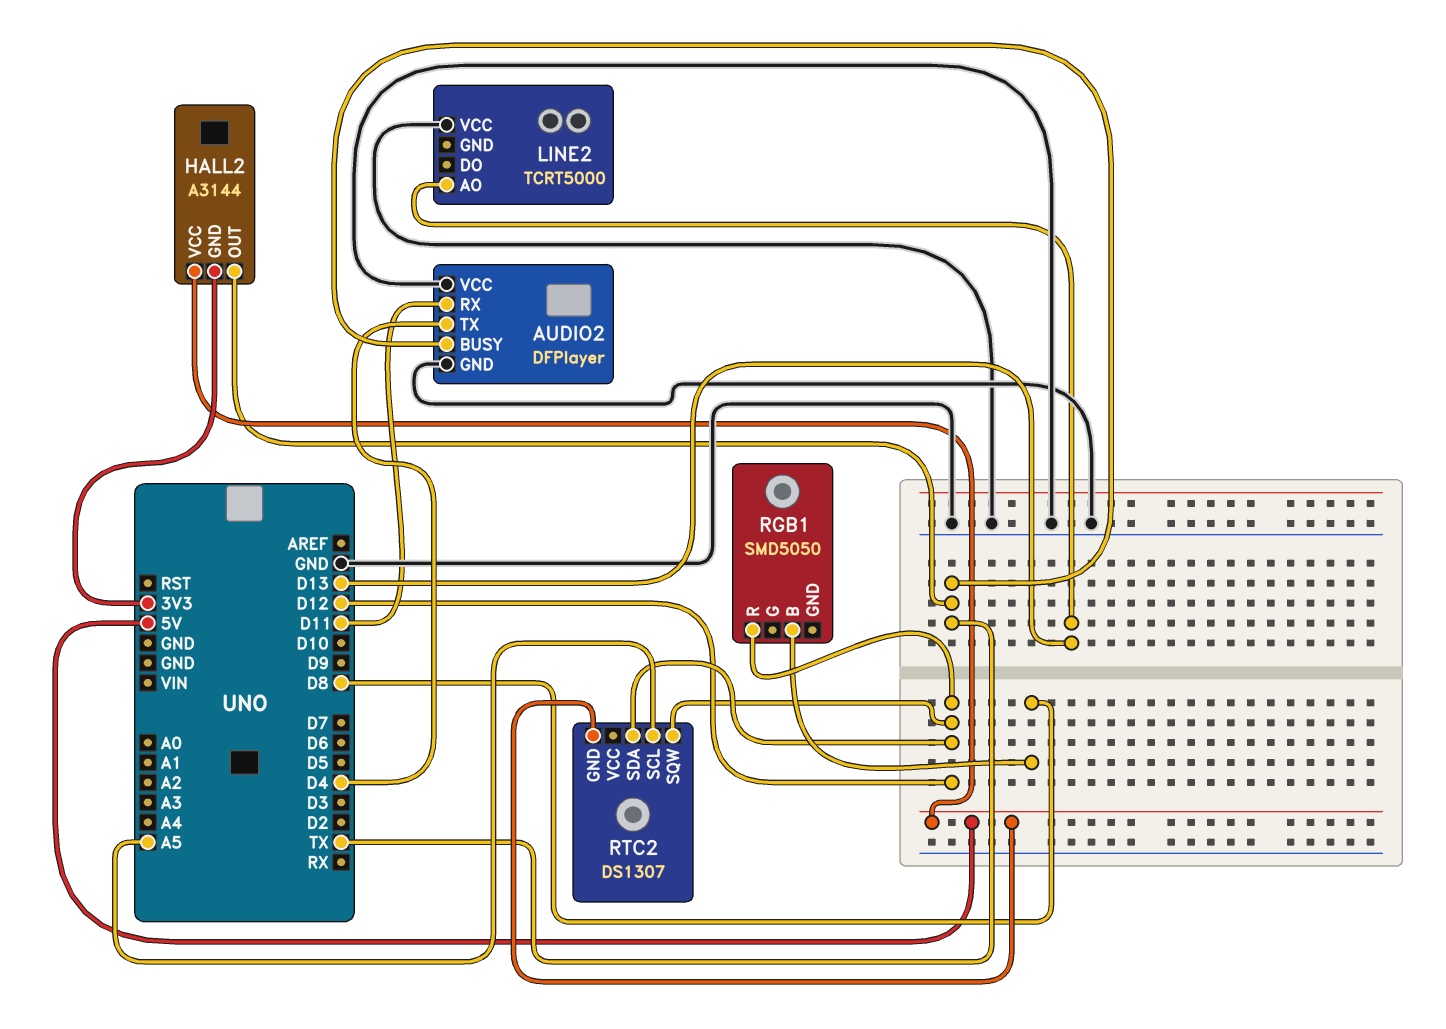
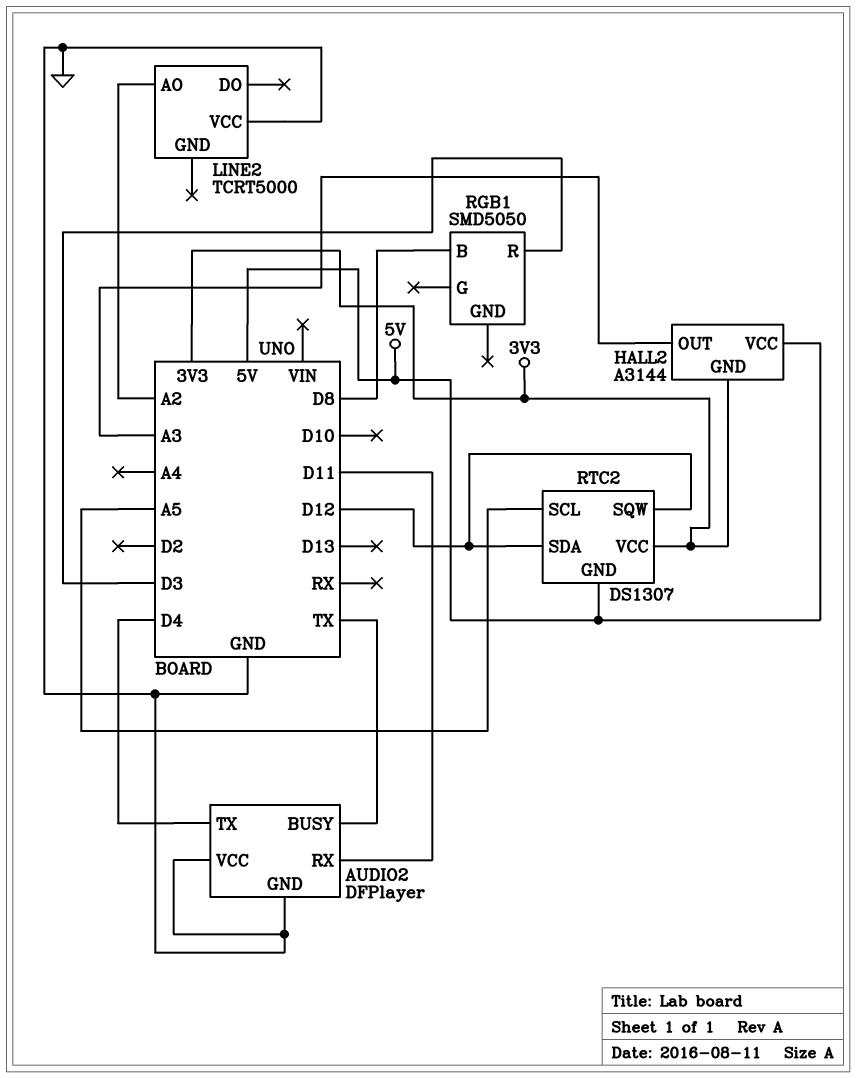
HALL2 pin OUT: TX -> A3
LINE2 pin AO: D13 -> A2
RGB1 pin R: D12 -> D3
RTC2 pin VCC: none -> 3V3

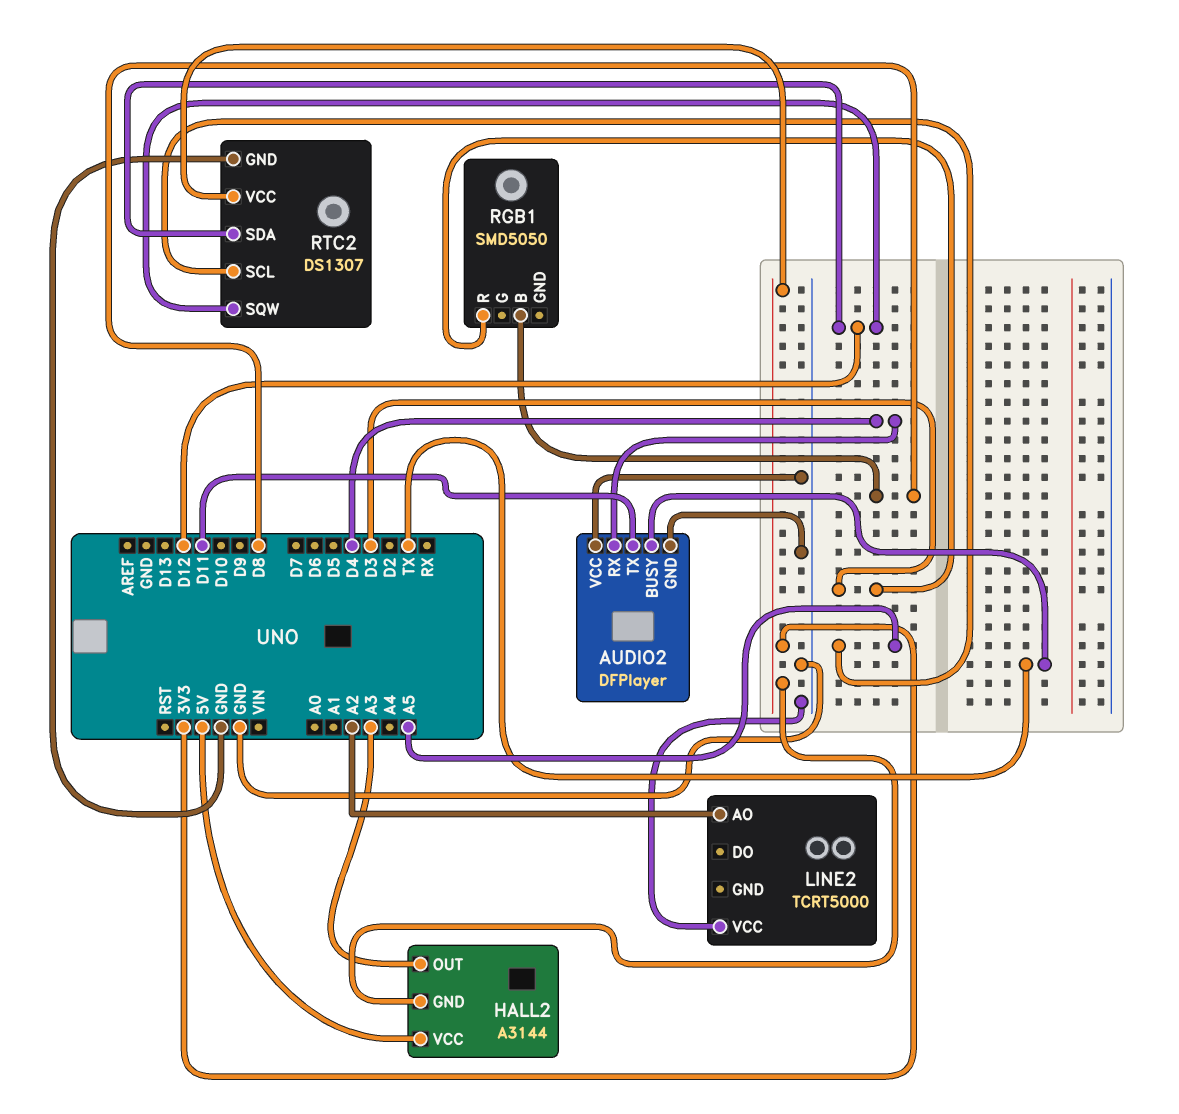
AUDIO2 pin RX: D11 -> D4
AUDIO2 pin TX: D4 -> D11
RTC2 pin GND: 5V -> GND

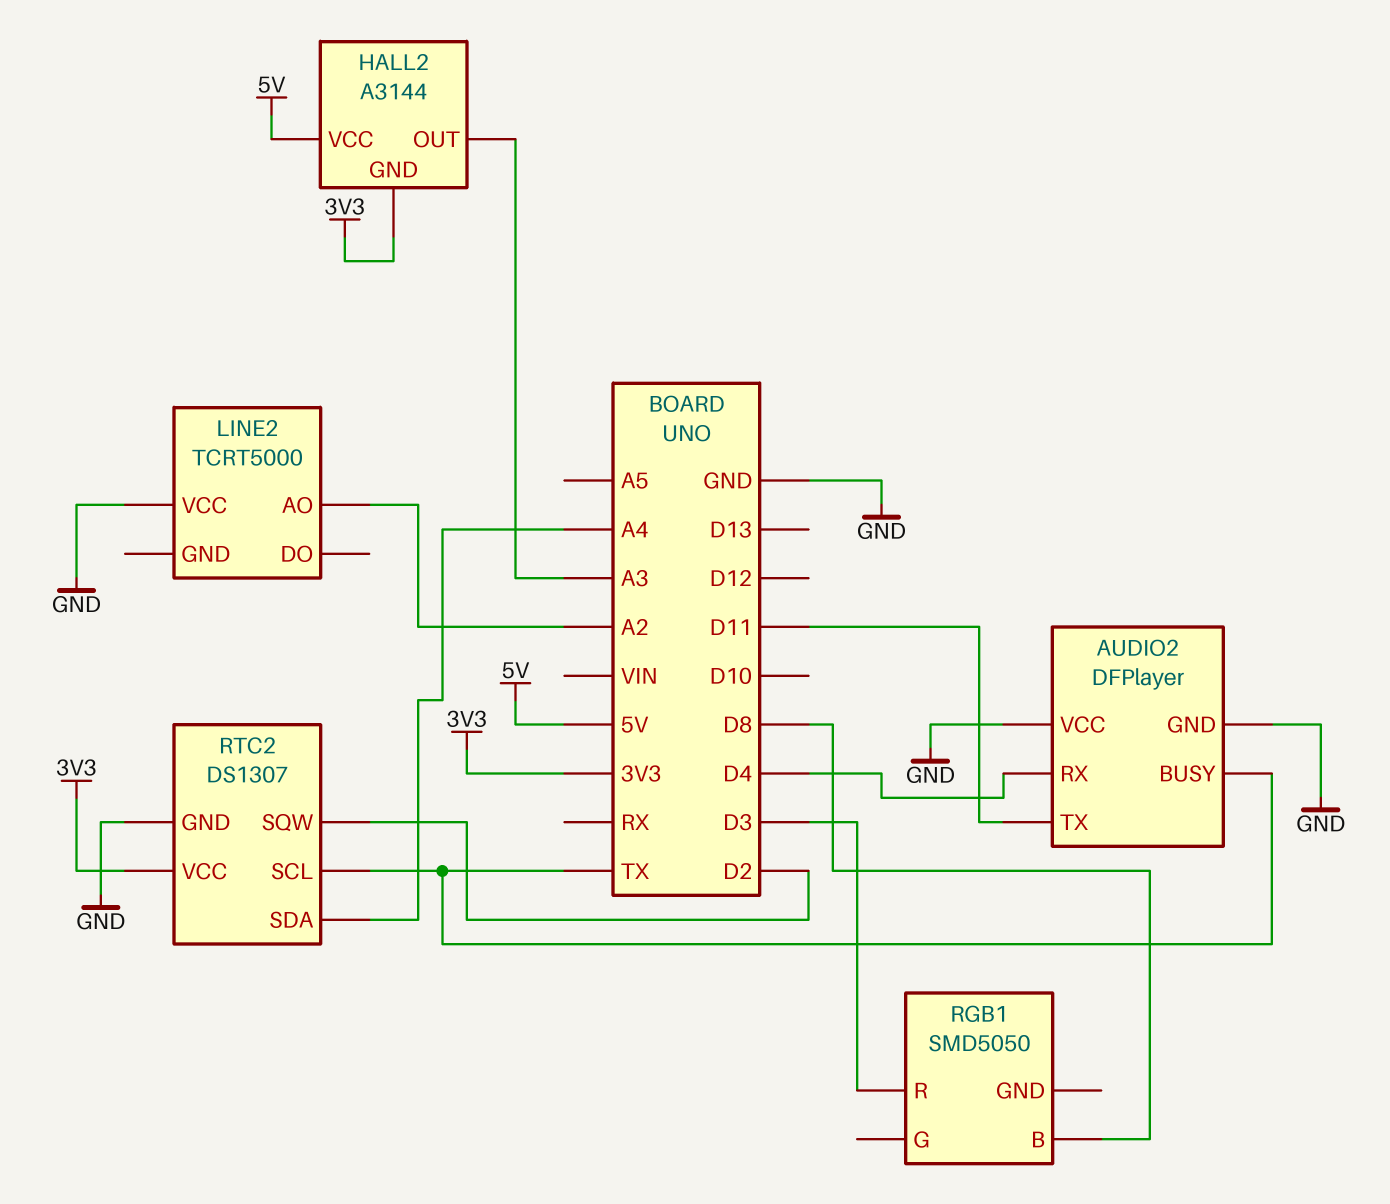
RTC2 pin SCL: A5 -> TX
RTC2 pin SDA: D12 -> A4
RTC2 pin SQW: D12 -> D2

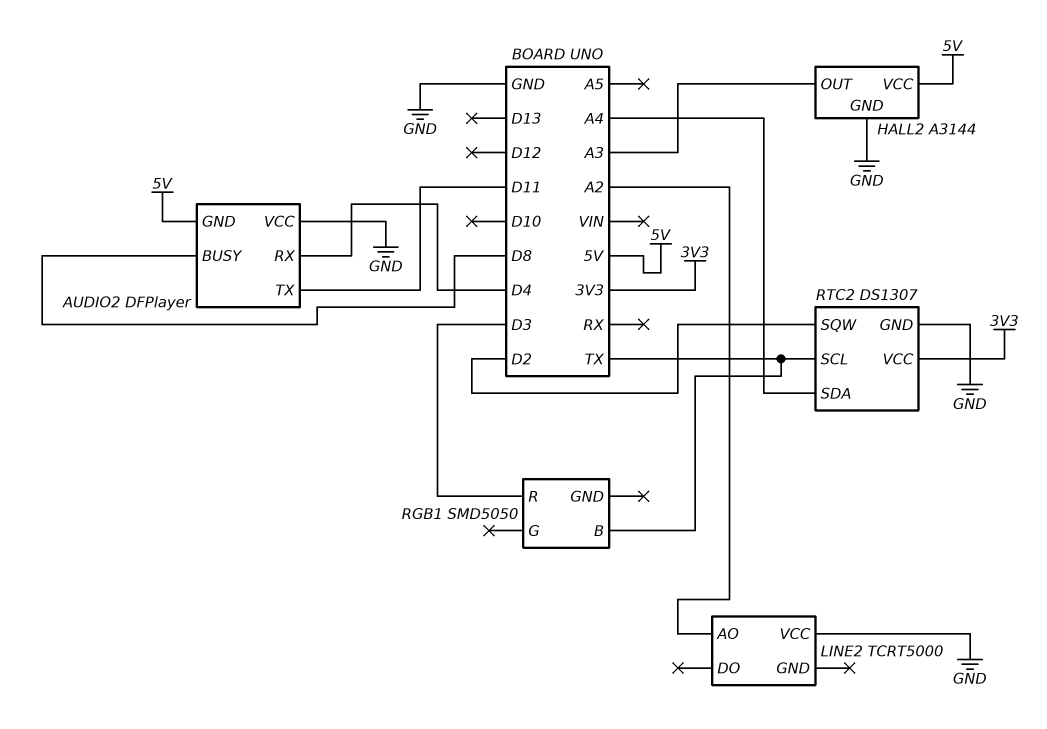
AUDIO2 pin BUSY: TX -> D8
AUDIO2 pin GND: GND -> 5V
HALL2 pin GND: 3V3 -> GND
RGB1 pin B: D8 -> TX

